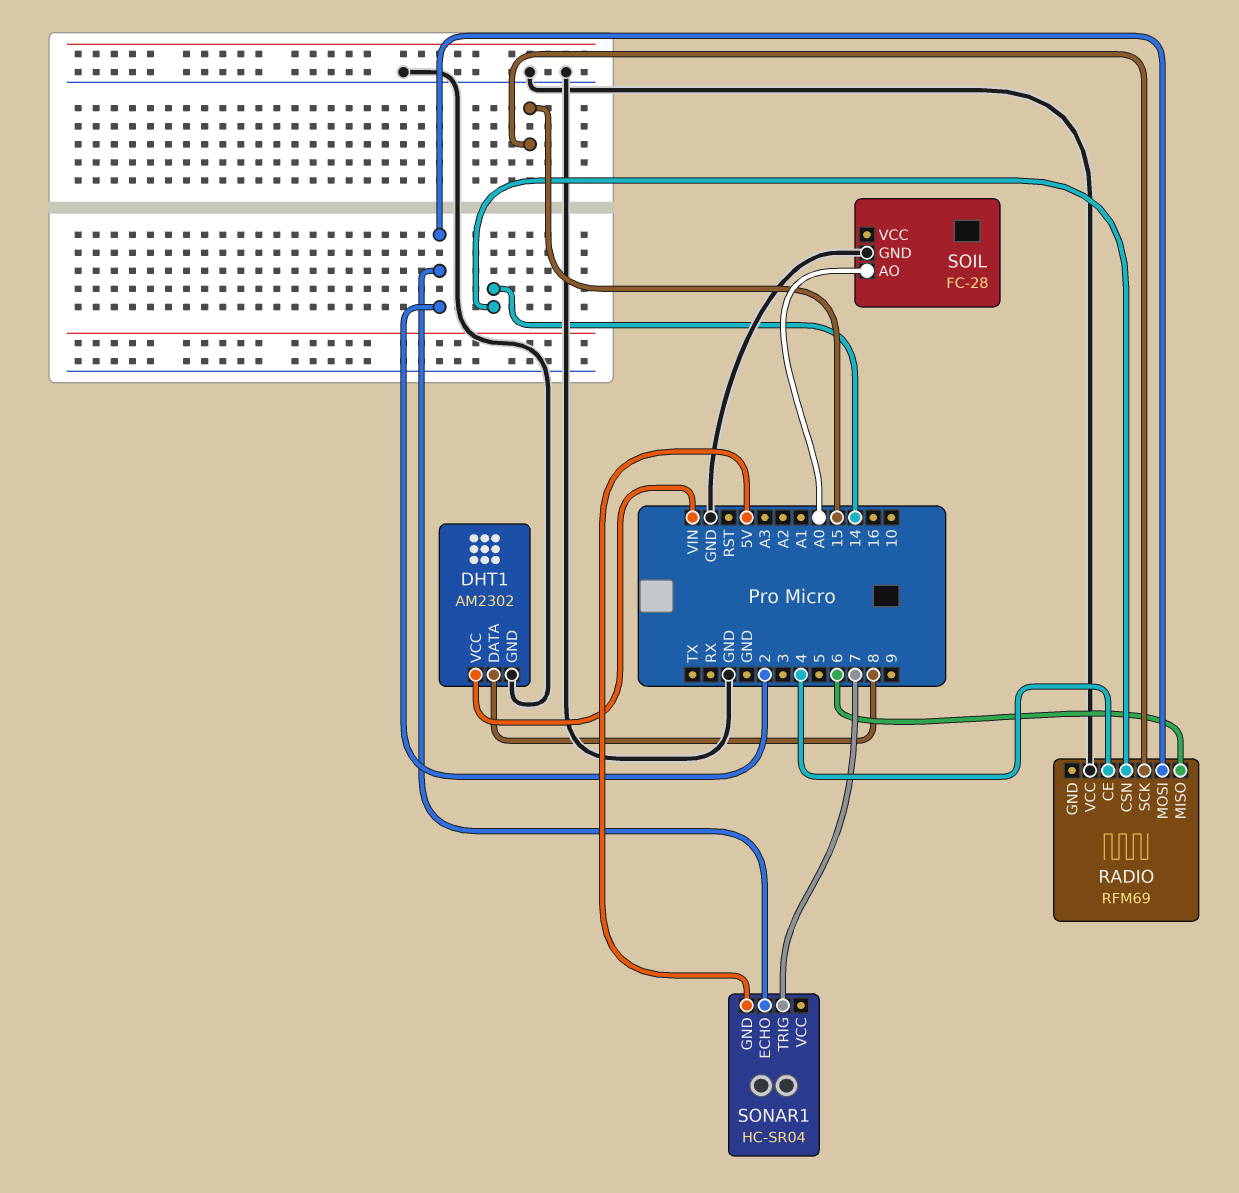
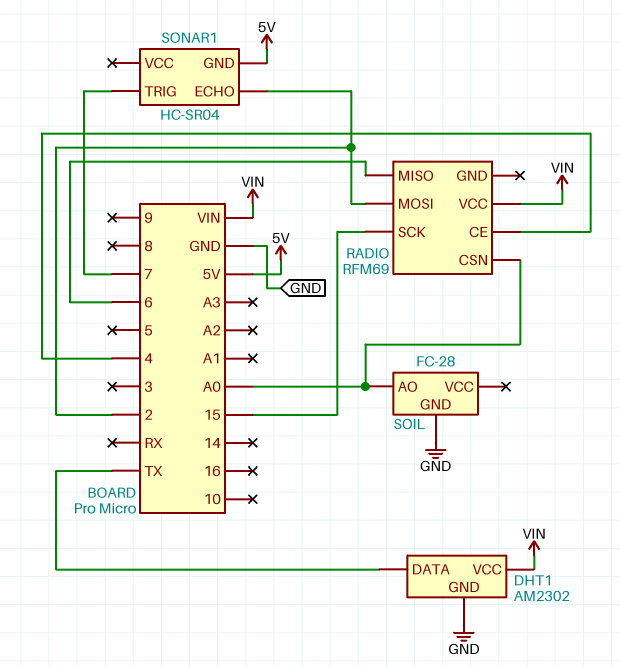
DHT1 pin DATA: 8 -> TX
RADIO pin CSN: 14 -> A0
RADIO pin VCC: GND -> VIN

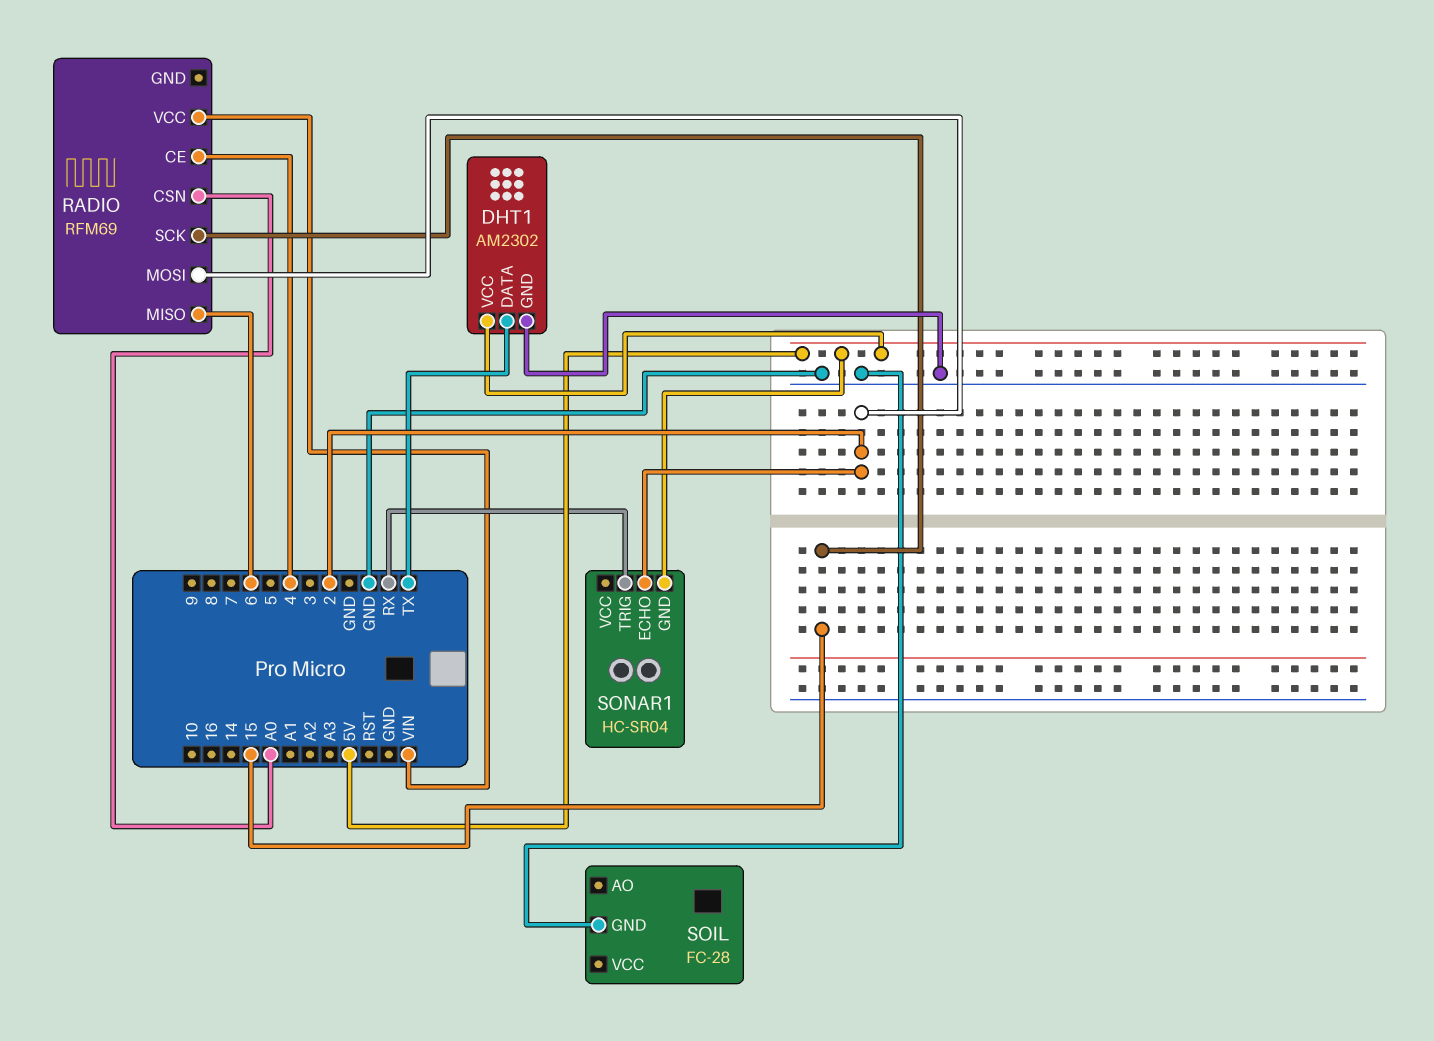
DHT1 pin VCC: VIN -> 5V
SOIL pin AO: A0 -> none
SONAR1 pin TRIG: 7 -> RX

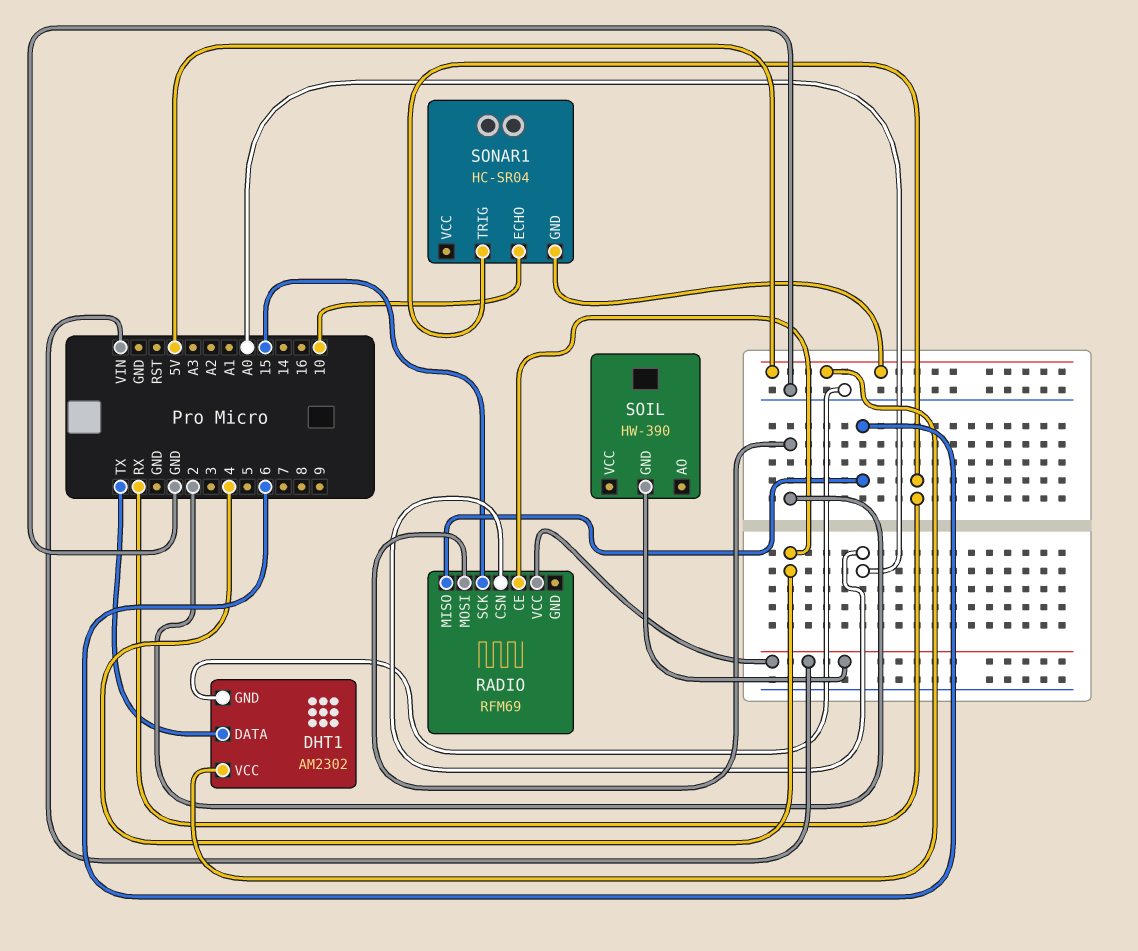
SOIL: FC-28 -> HW-390
SOIL pin GND: GND -> VIN
SONAR1 pin ECHO: 2 -> 10

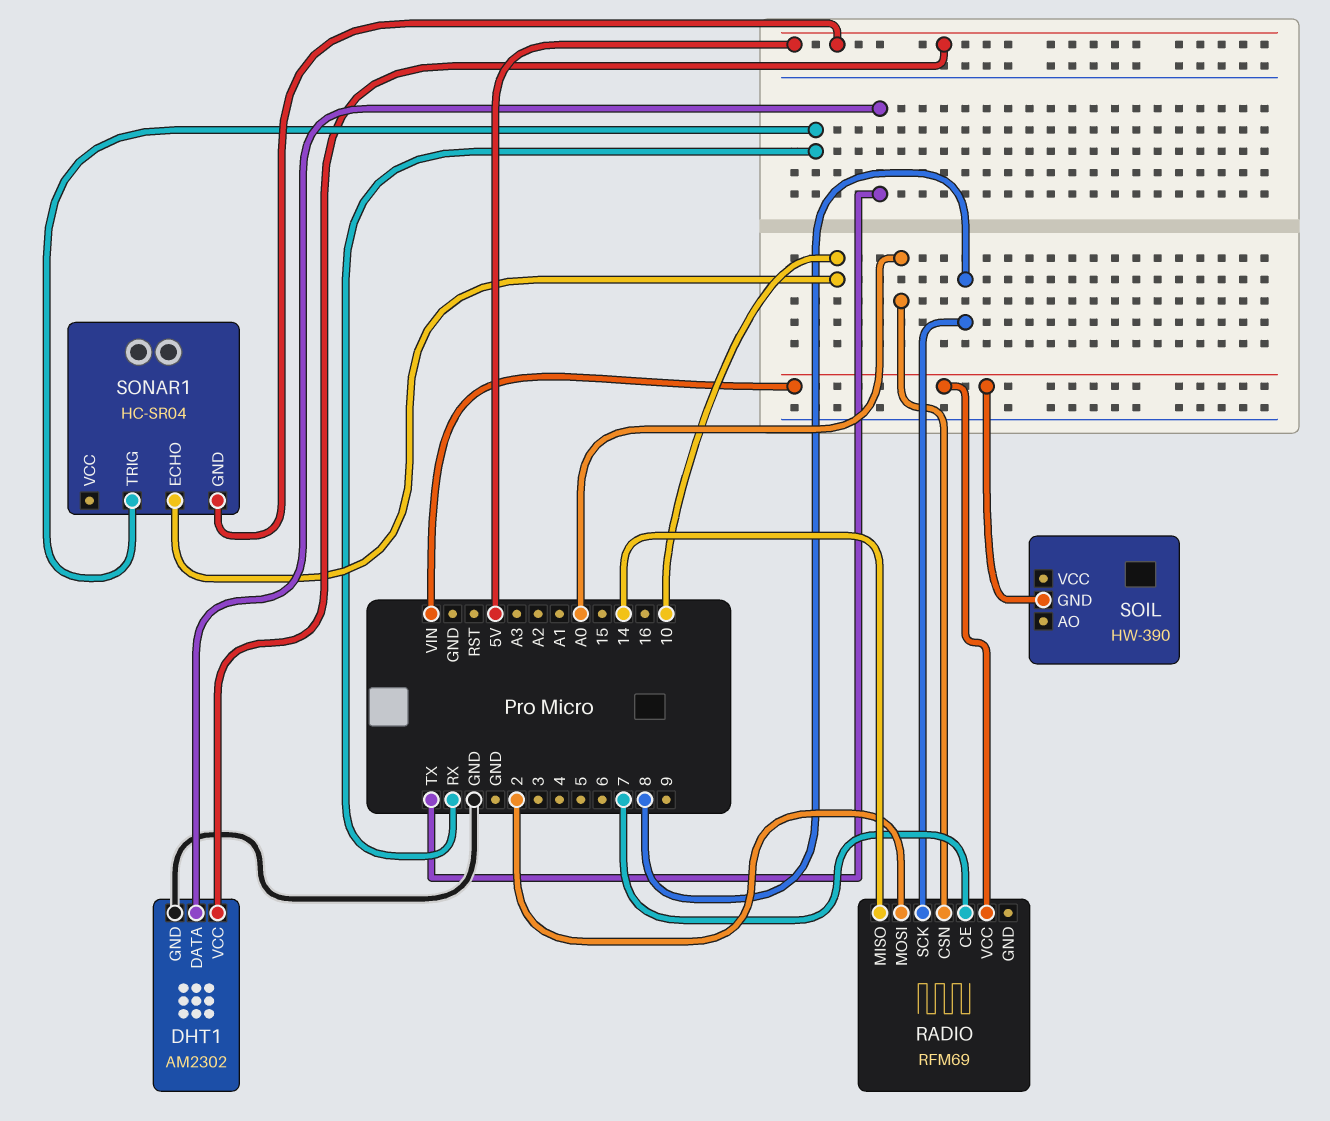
RADIO pin CE: 4 -> 7
RADIO pin MISO: 6 -> 14
RADIO pin SCK: 15 -> 8

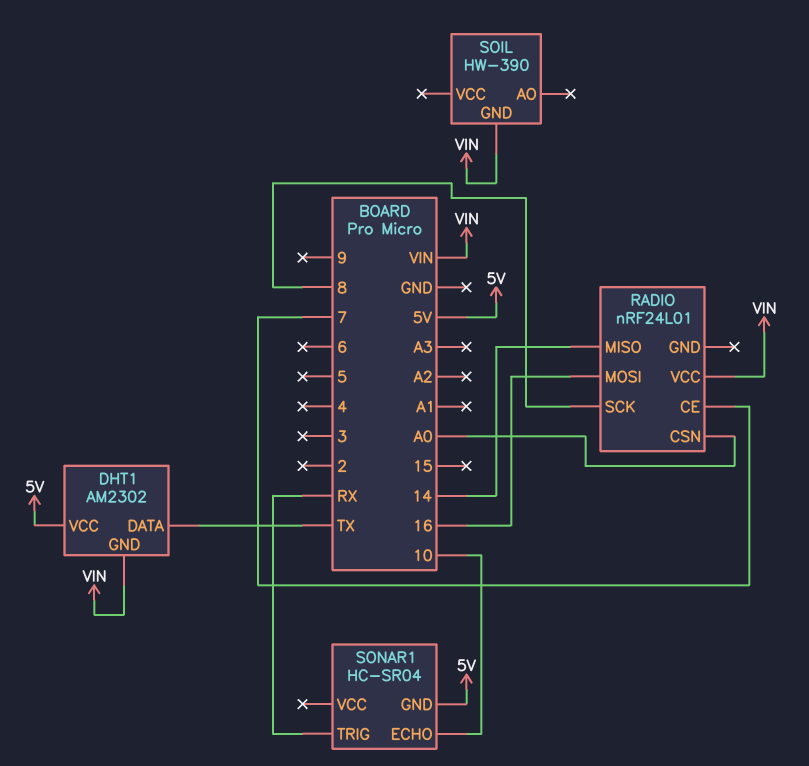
DHT1 pin GND: GND -> VIN
RADIO: RFM69 -> nRF24L01
RADIO pin MOSI: 2 -> 16

